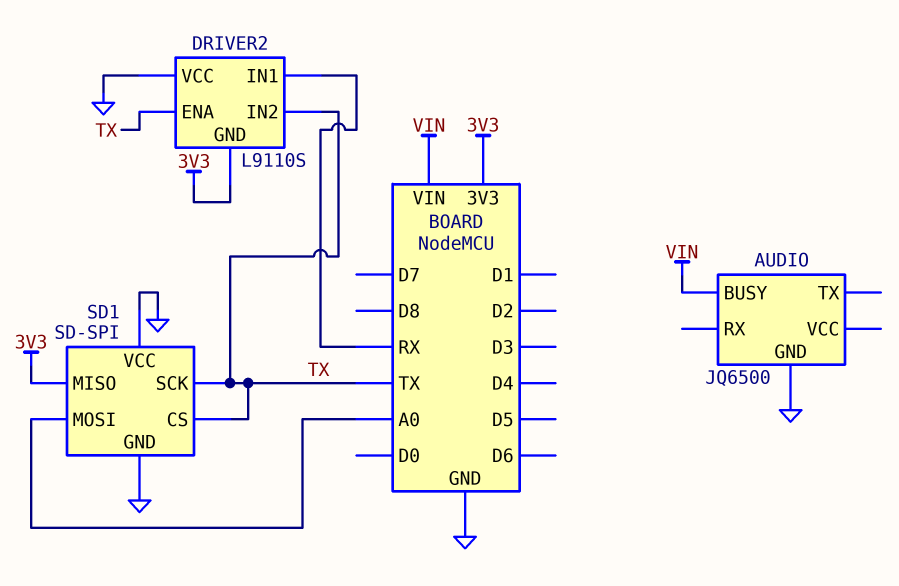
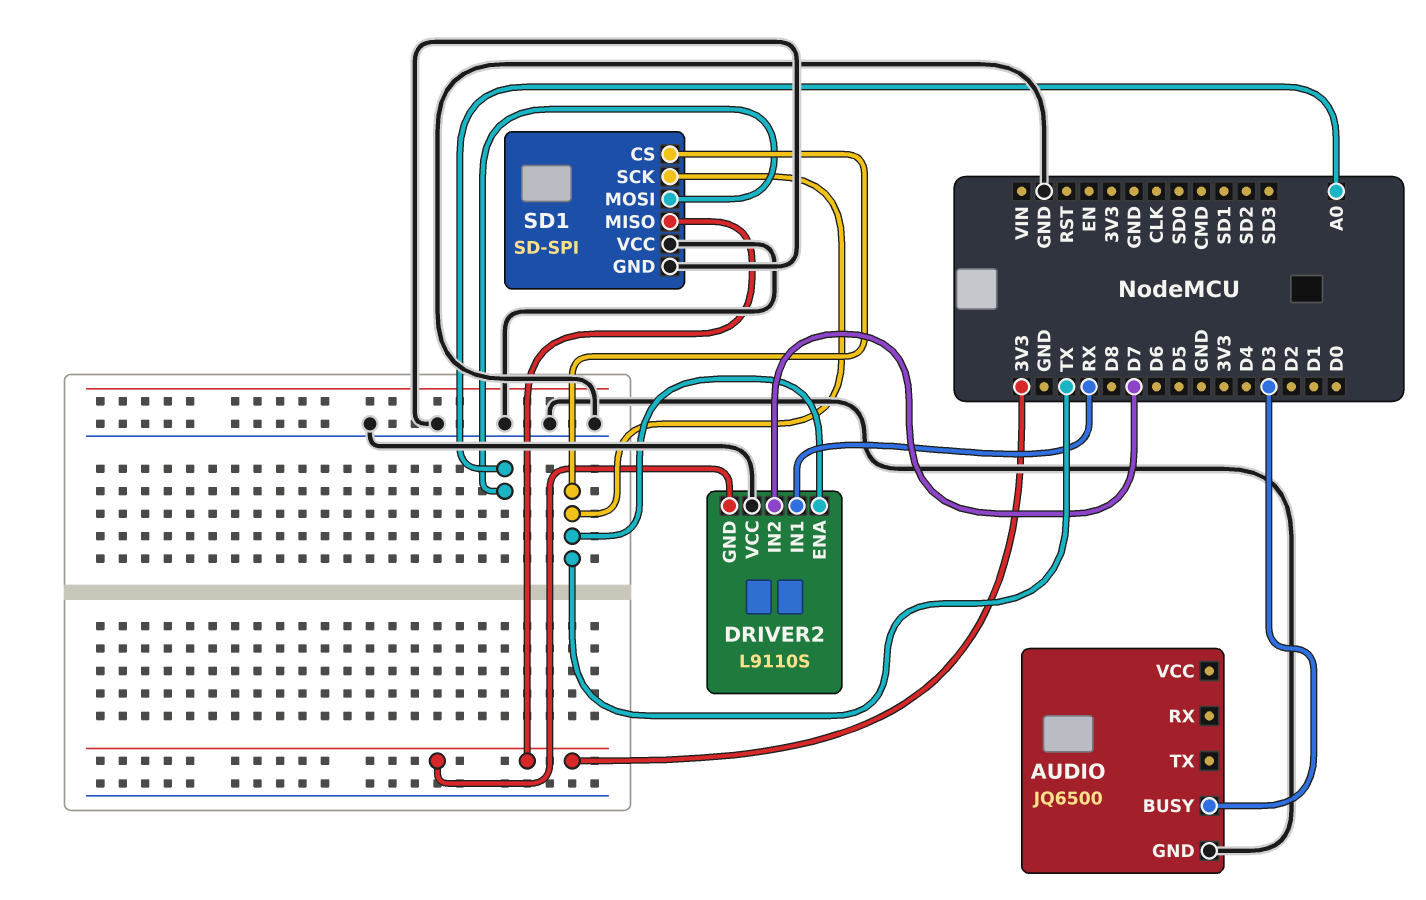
AUDIO pin BUSY: VIN -> D3
DRIVER2 pin IN2: TX -> D7

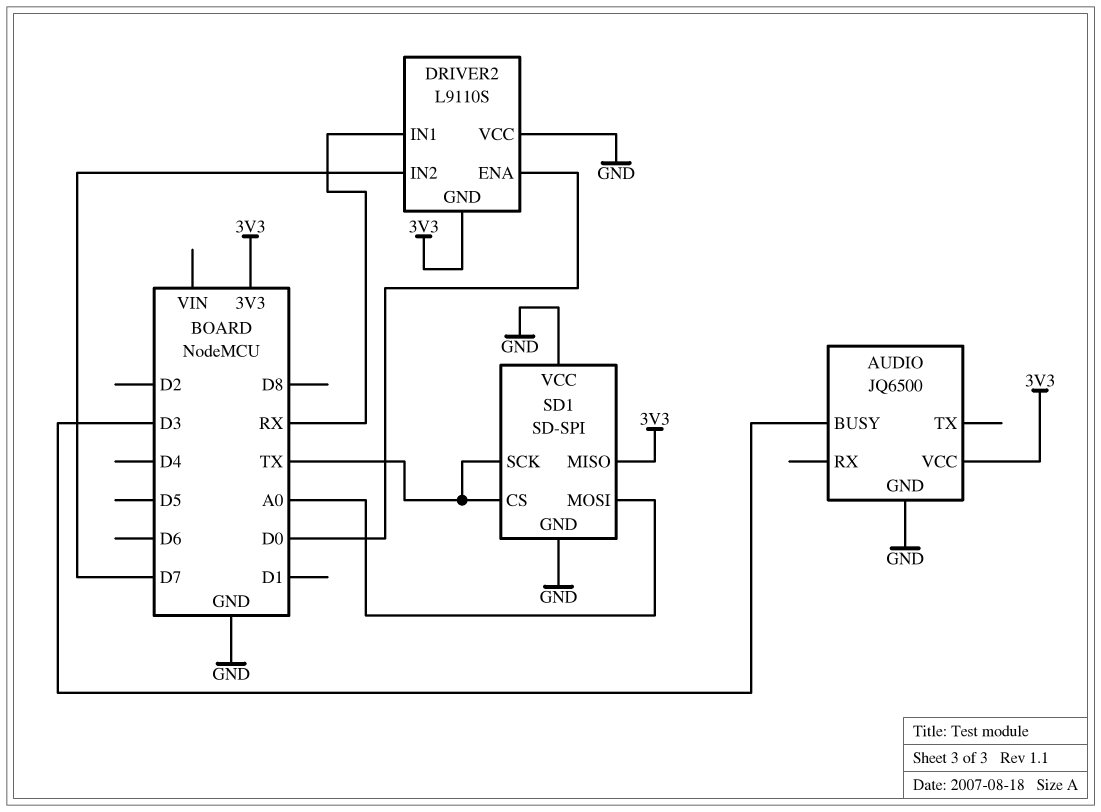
AUDIO pin VCC: none -> 3V3
DRIVER2 pin ENA: TX -> D0

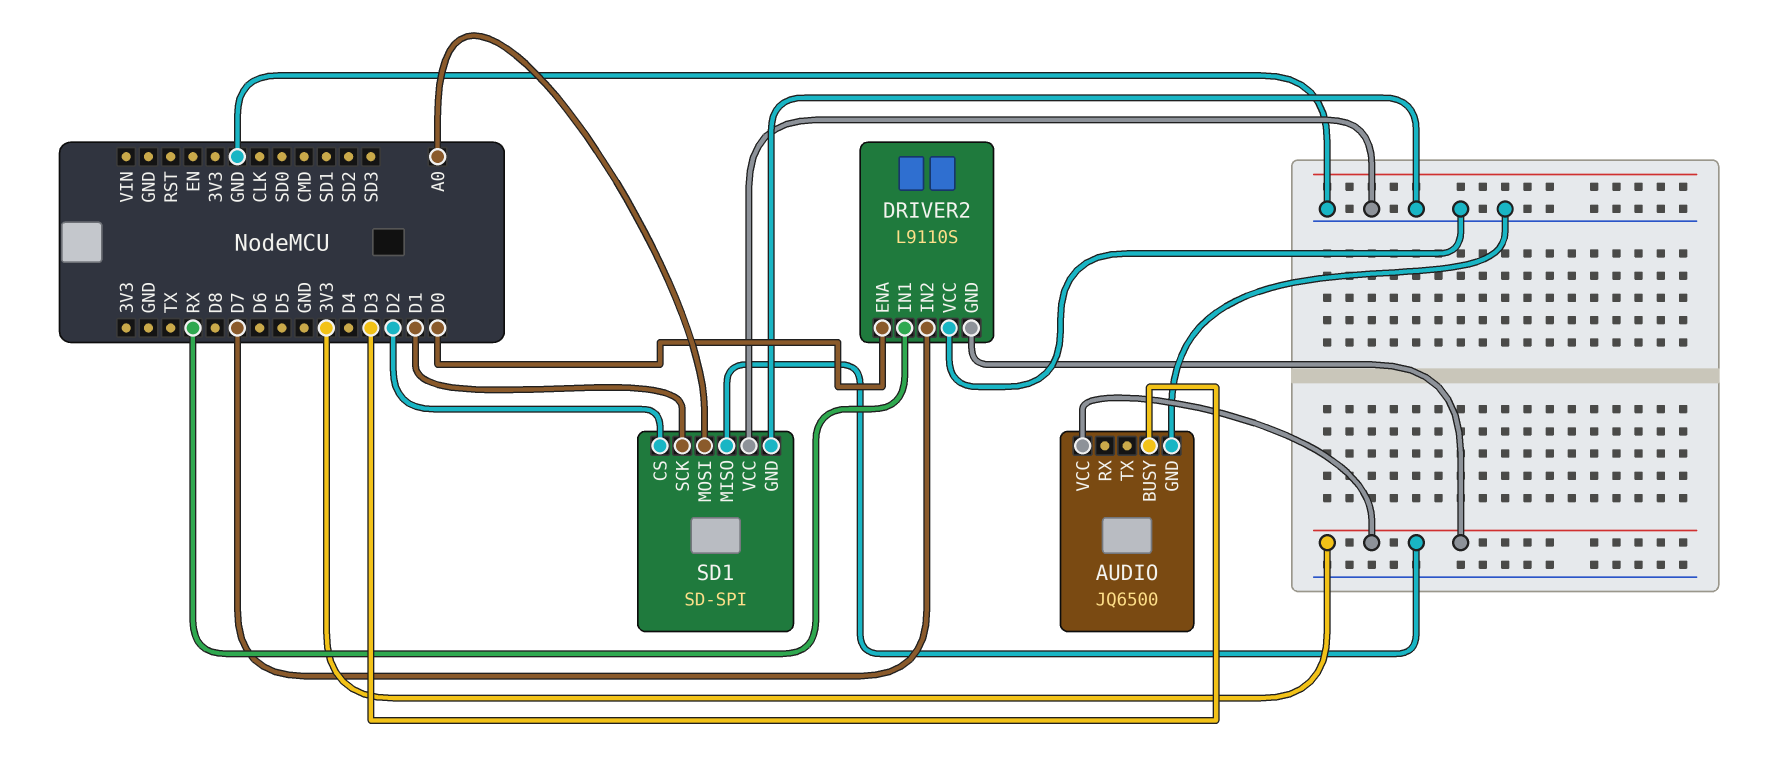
SD1 pin CS: TX -> D2
SD1 pin SCK: TX -> D1

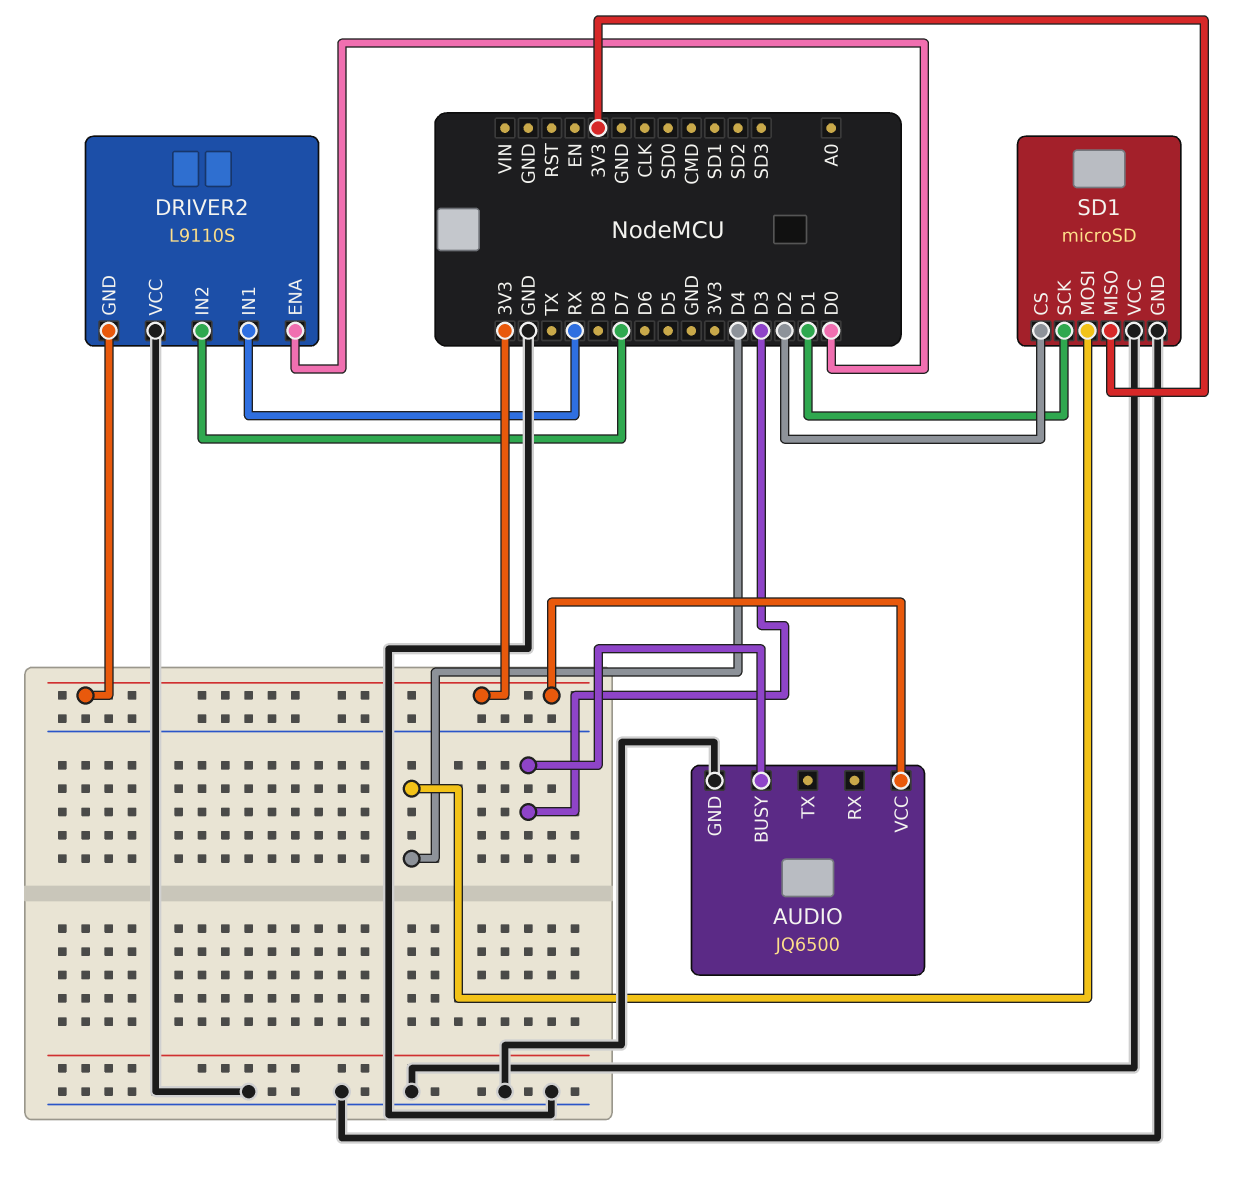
SD1: SD-SPI -> microSD
SD1 pin MOSI: A0 -> D4

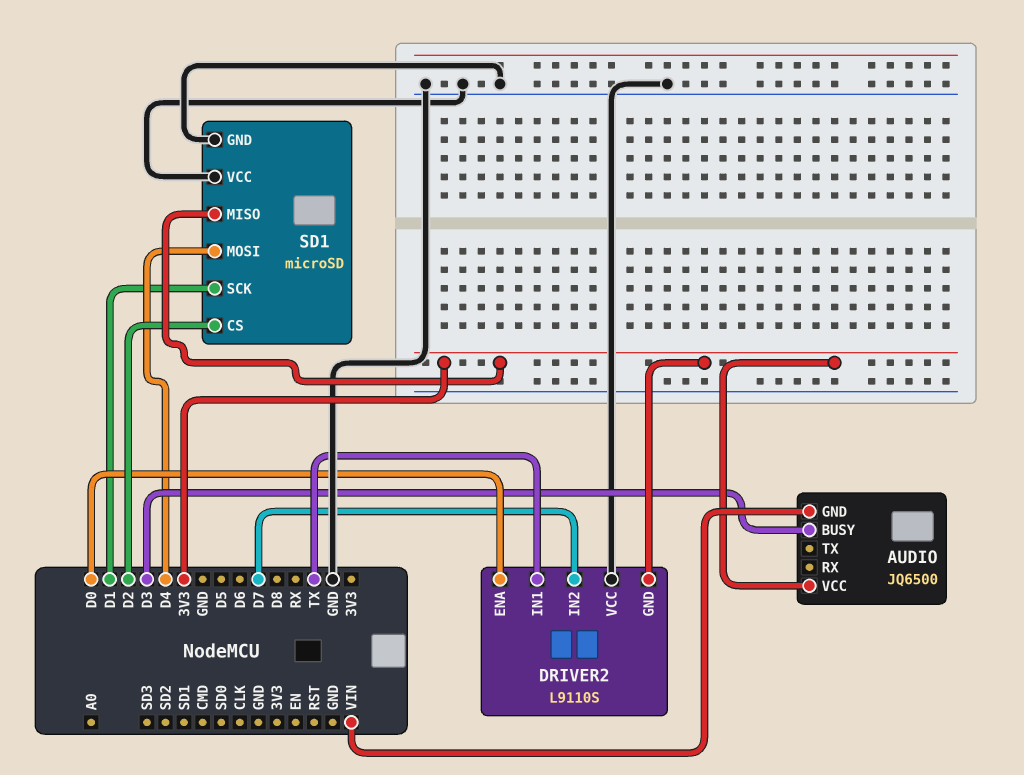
AUDIO pin GND: GND -> VIN
DRIVER2 pin IN1: RX -> TX

